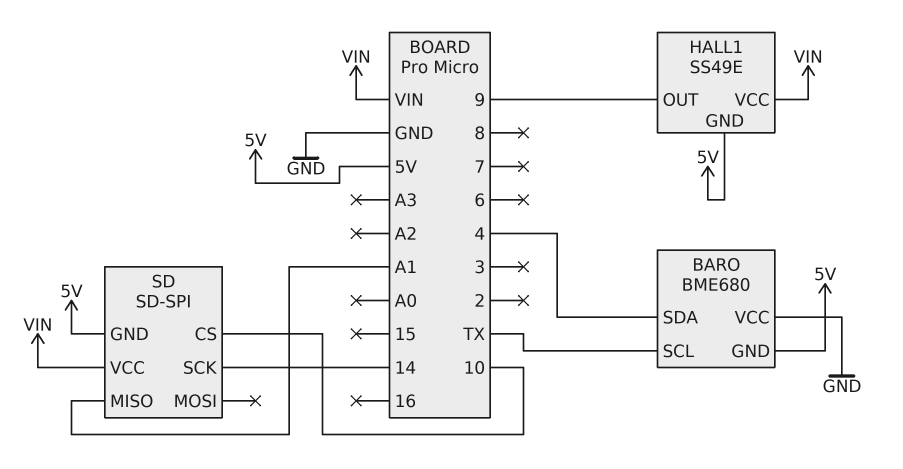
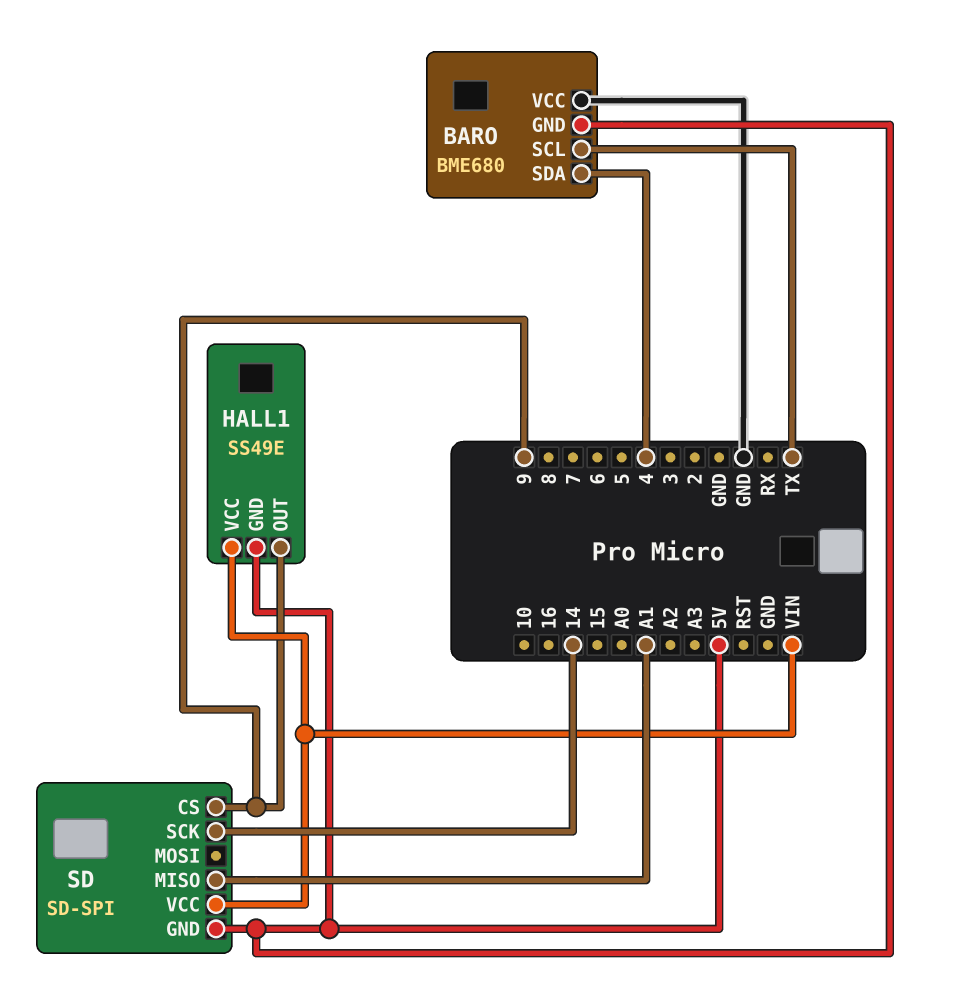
SD pin CS: 10 -> 9

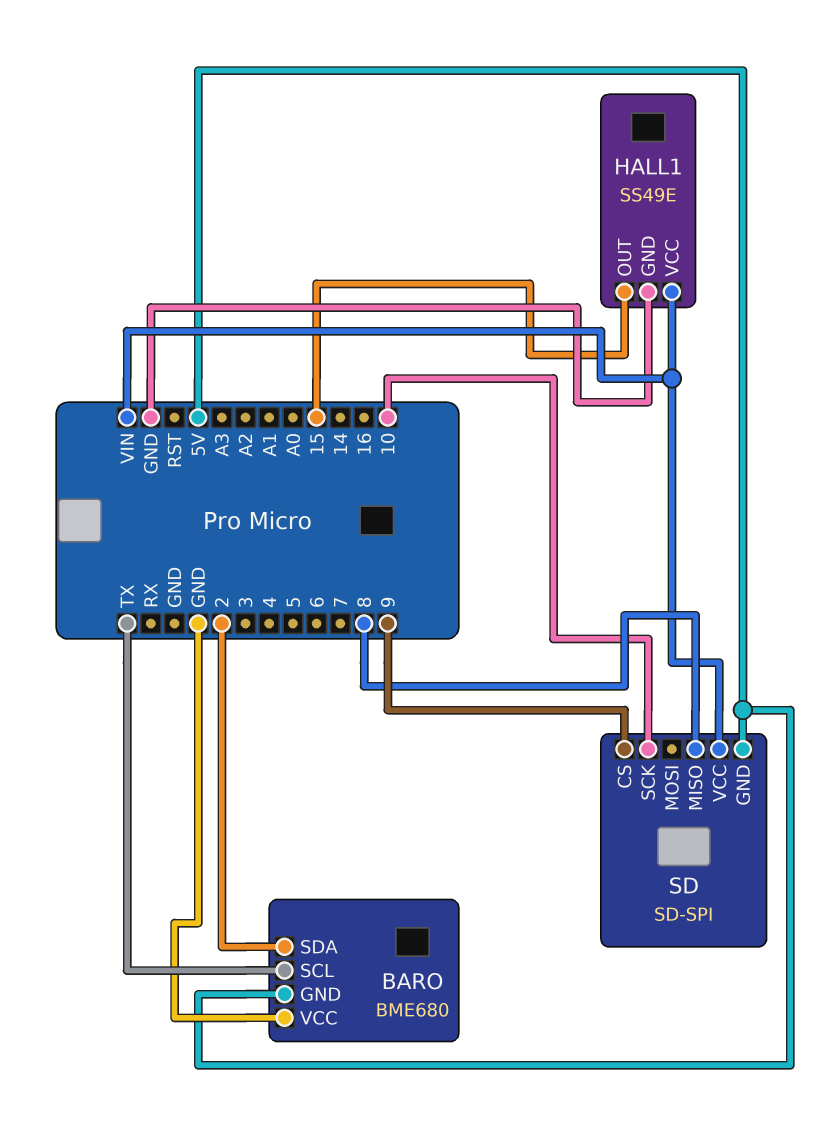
BARO pin SDA: 4 -> 2
HALL1 pin GND: 5V -> GND
HALL1 pin OUT: 9 -> 15
SD pin MISO: A1 -> 8
SD pin SCK: 14 -> 10

